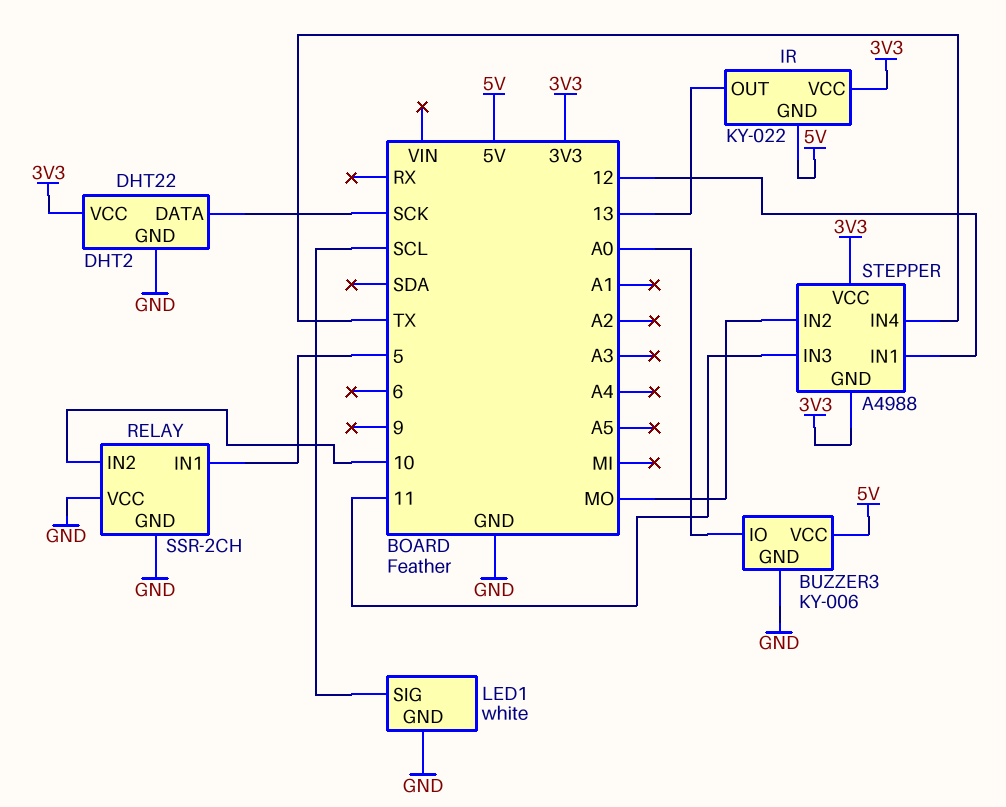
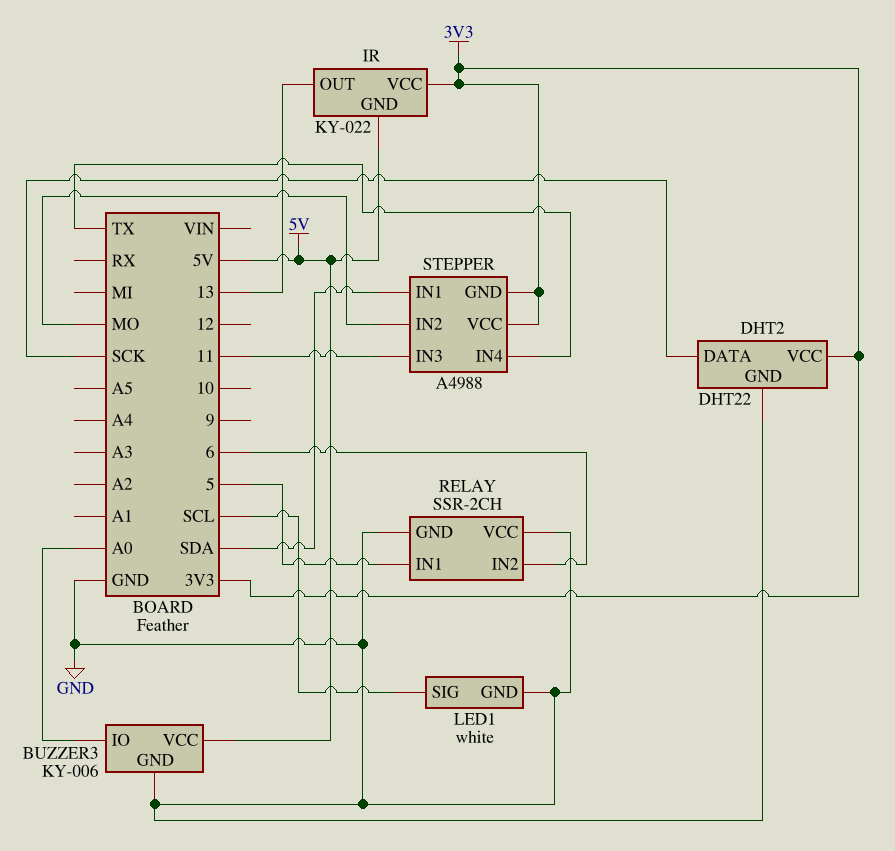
RELAY pin IN2: 10 -> 6
STEPPER pin IN1: 12 -> SDA

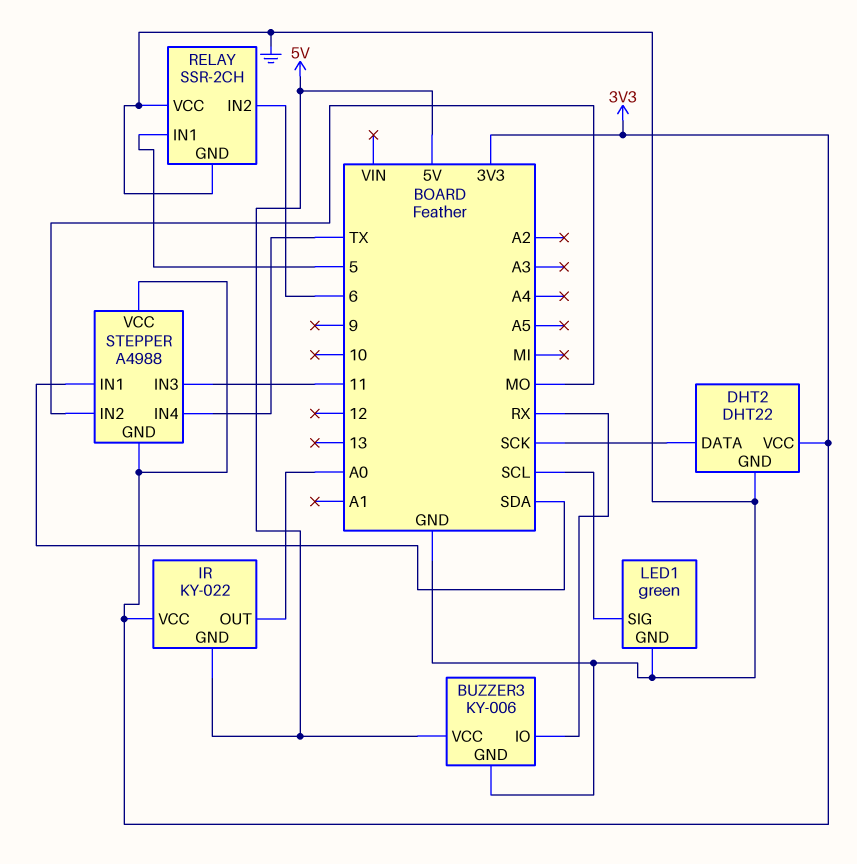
BUZZER3 pin IO: A0 -> RX
IR pin OUT: 13 -> A0
LED1: white -> green

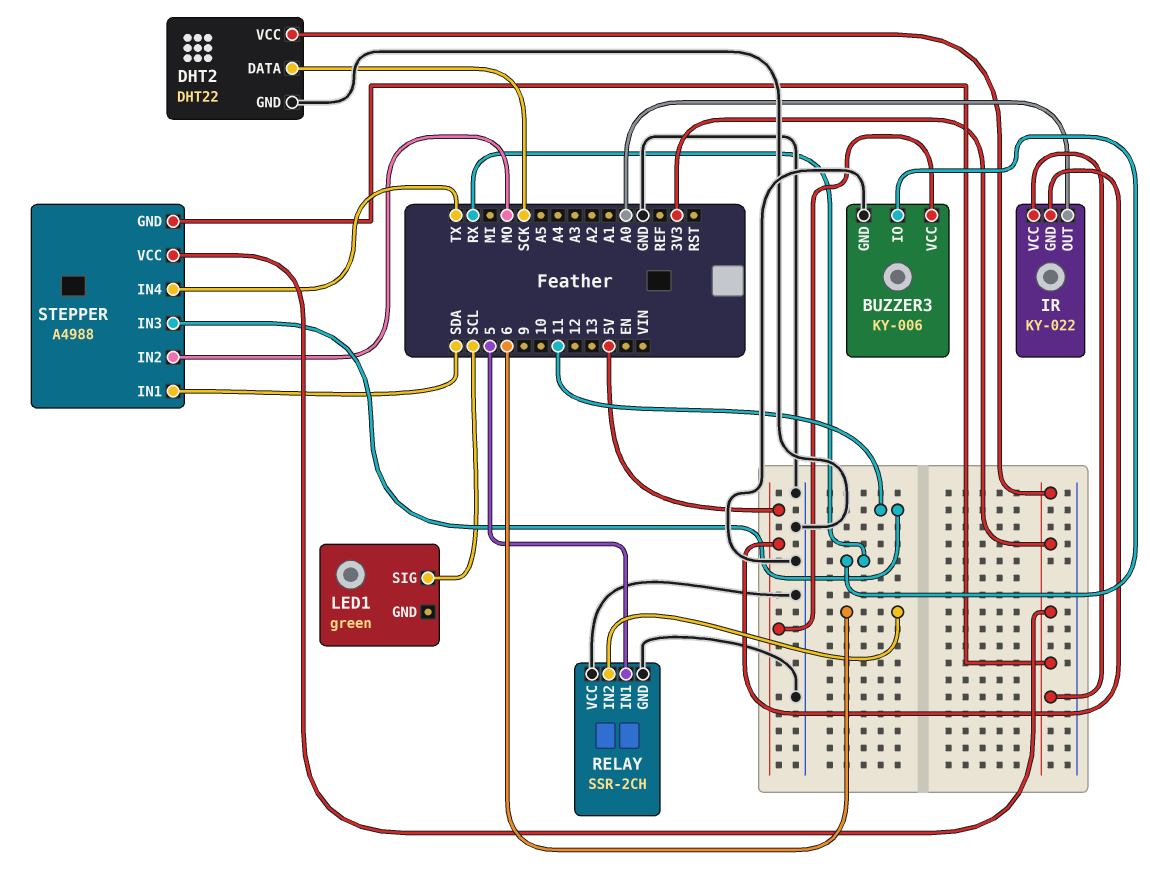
LED1 pin GND: GND -> none

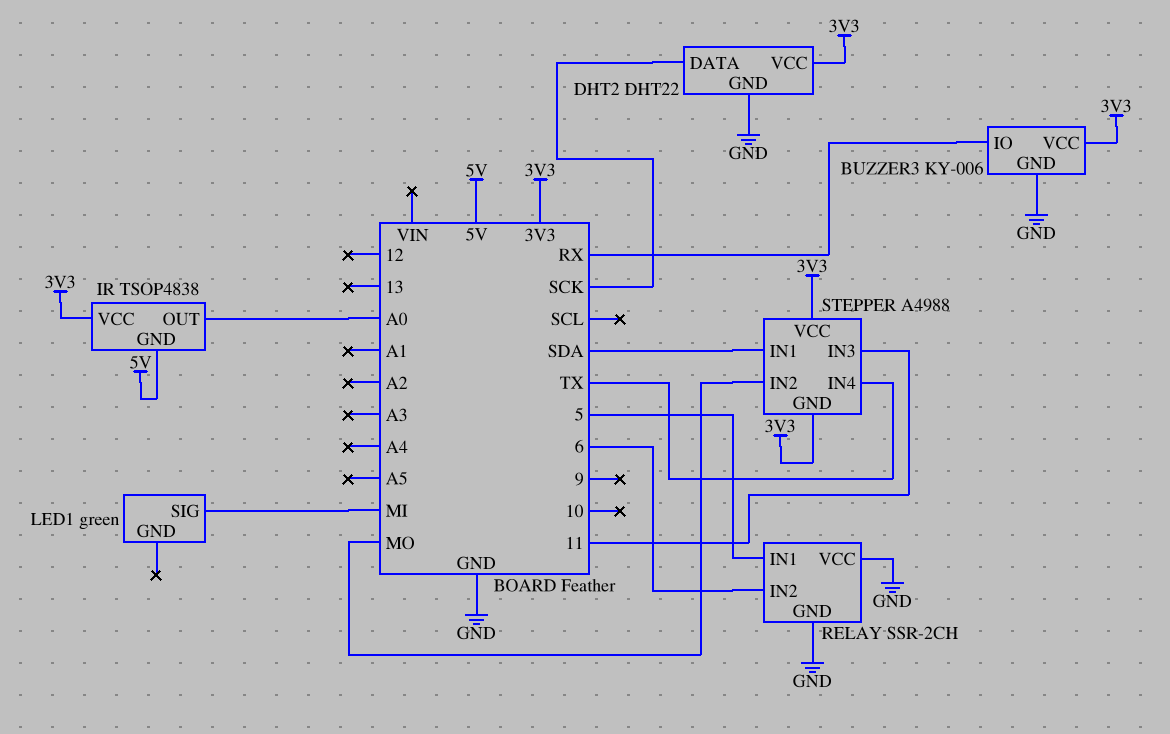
BUZZER3 pin VCC: 5V -> 3V3
IR: KY-022 -> TSOP4838
LED1 pin SIG: SCL -> MI

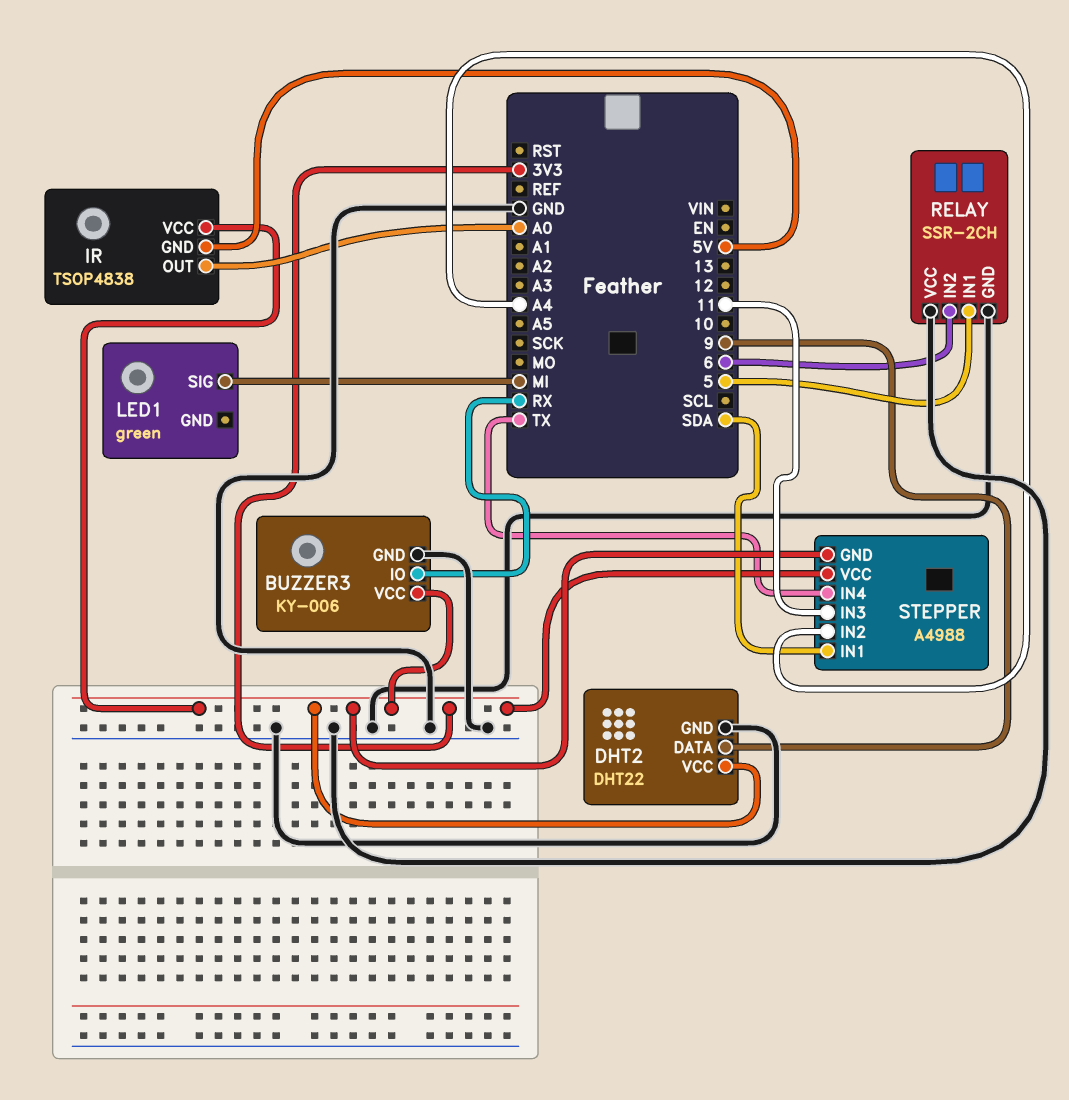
DHT2 pin DATA: SCK -> 9
STEPPER pin IN2: MO -> A4

